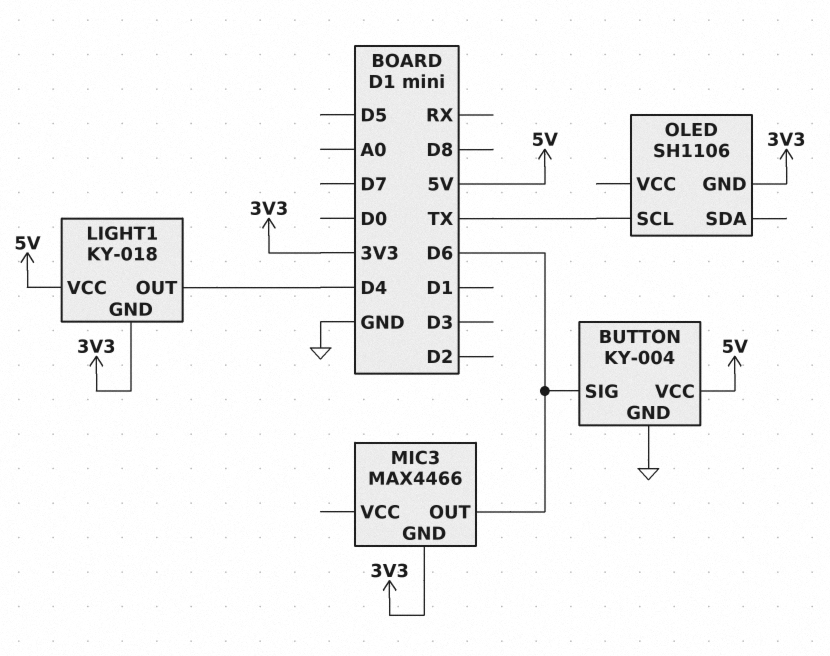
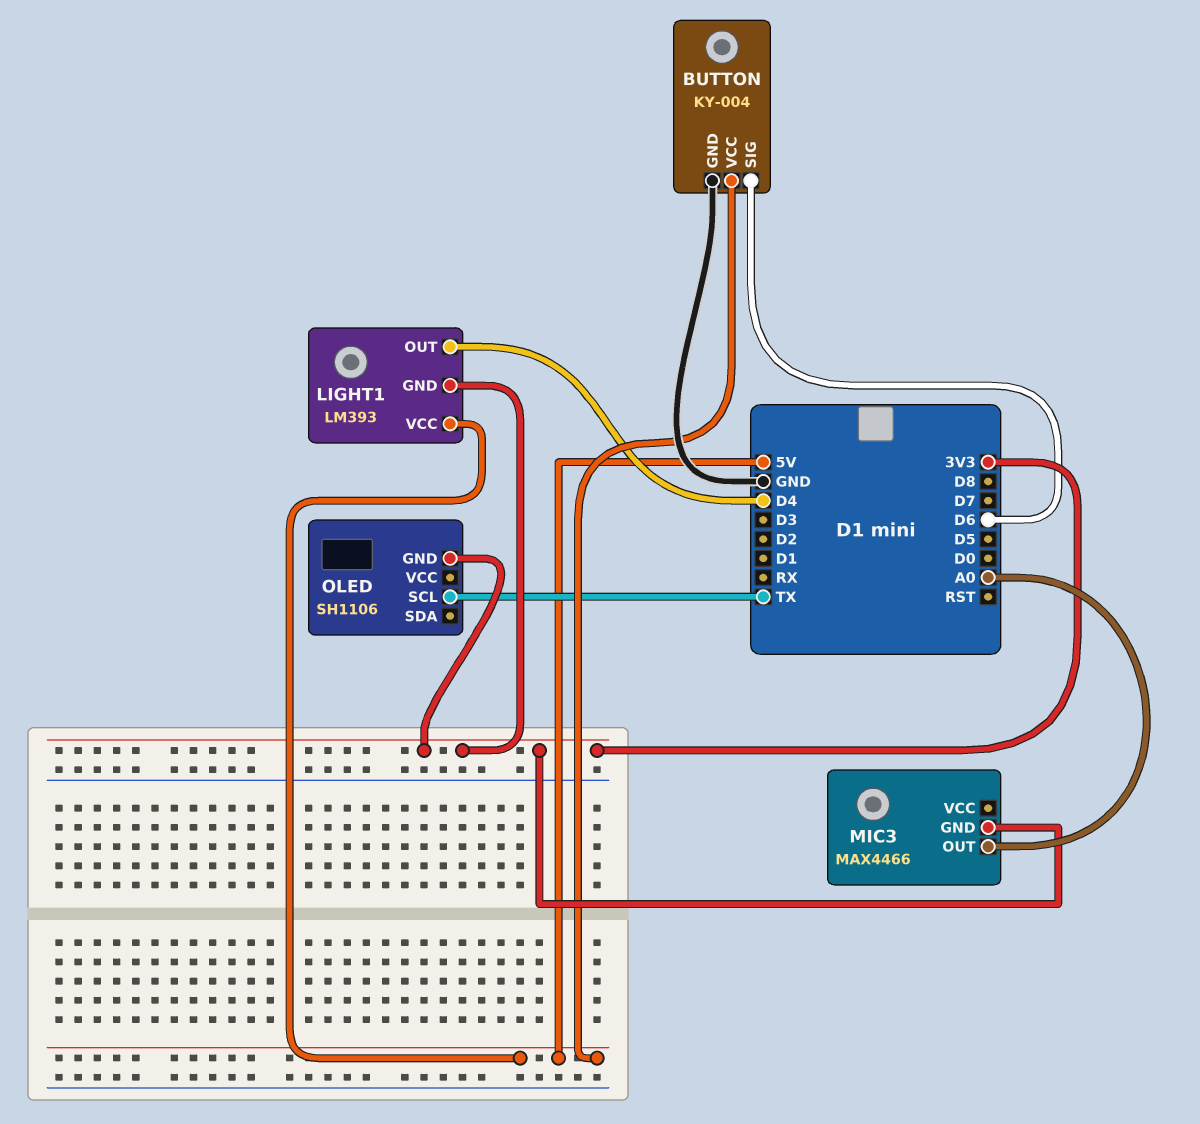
LIGHT1: KY-018 -> LM393
MIC3 pin OUT: D6 -> A0

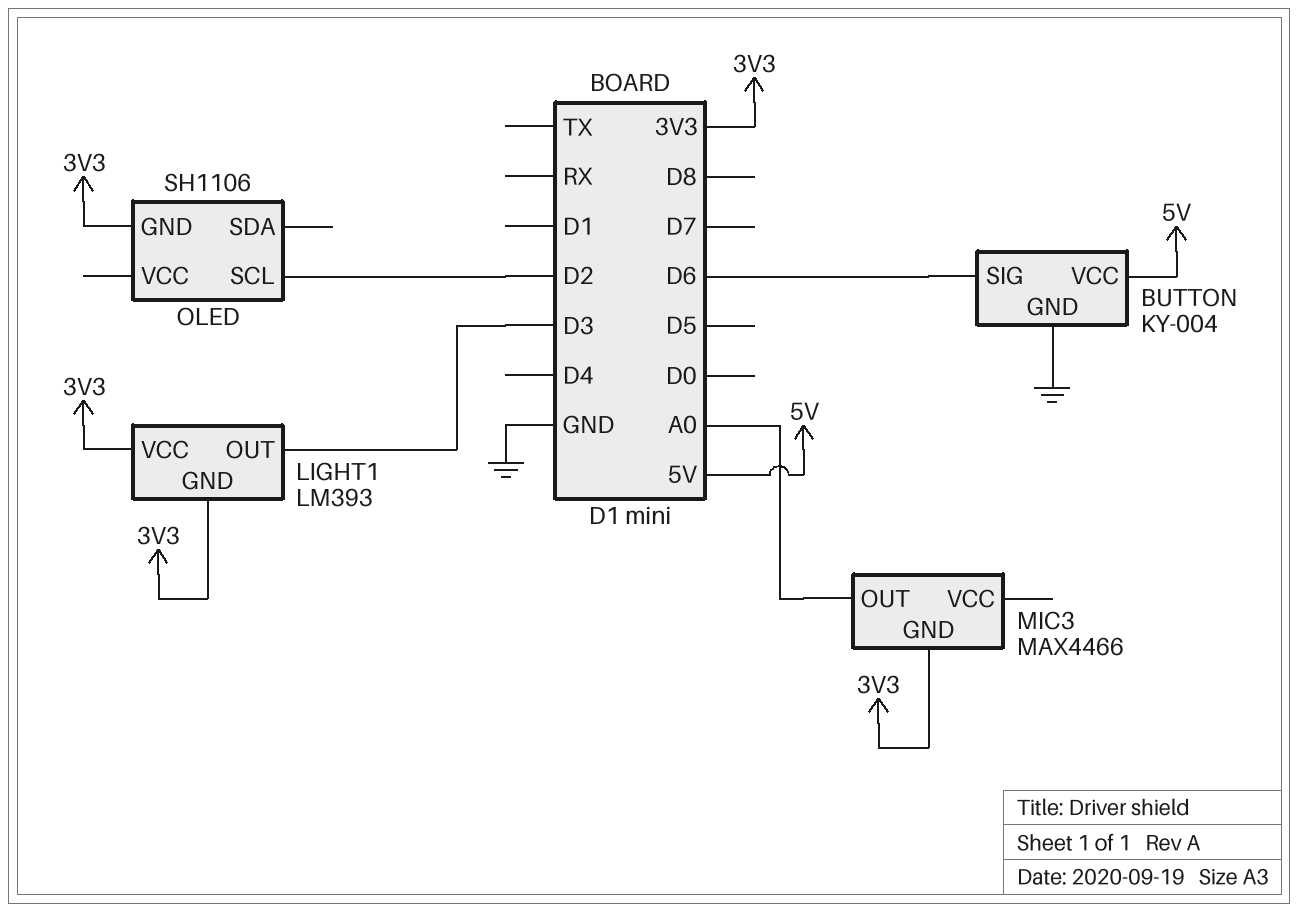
LIGHT1 pin OUT: D4 -> D3
LIGHT1 pin VCC: 5V -> 3V3
OLED pin SCL: TX -> D2

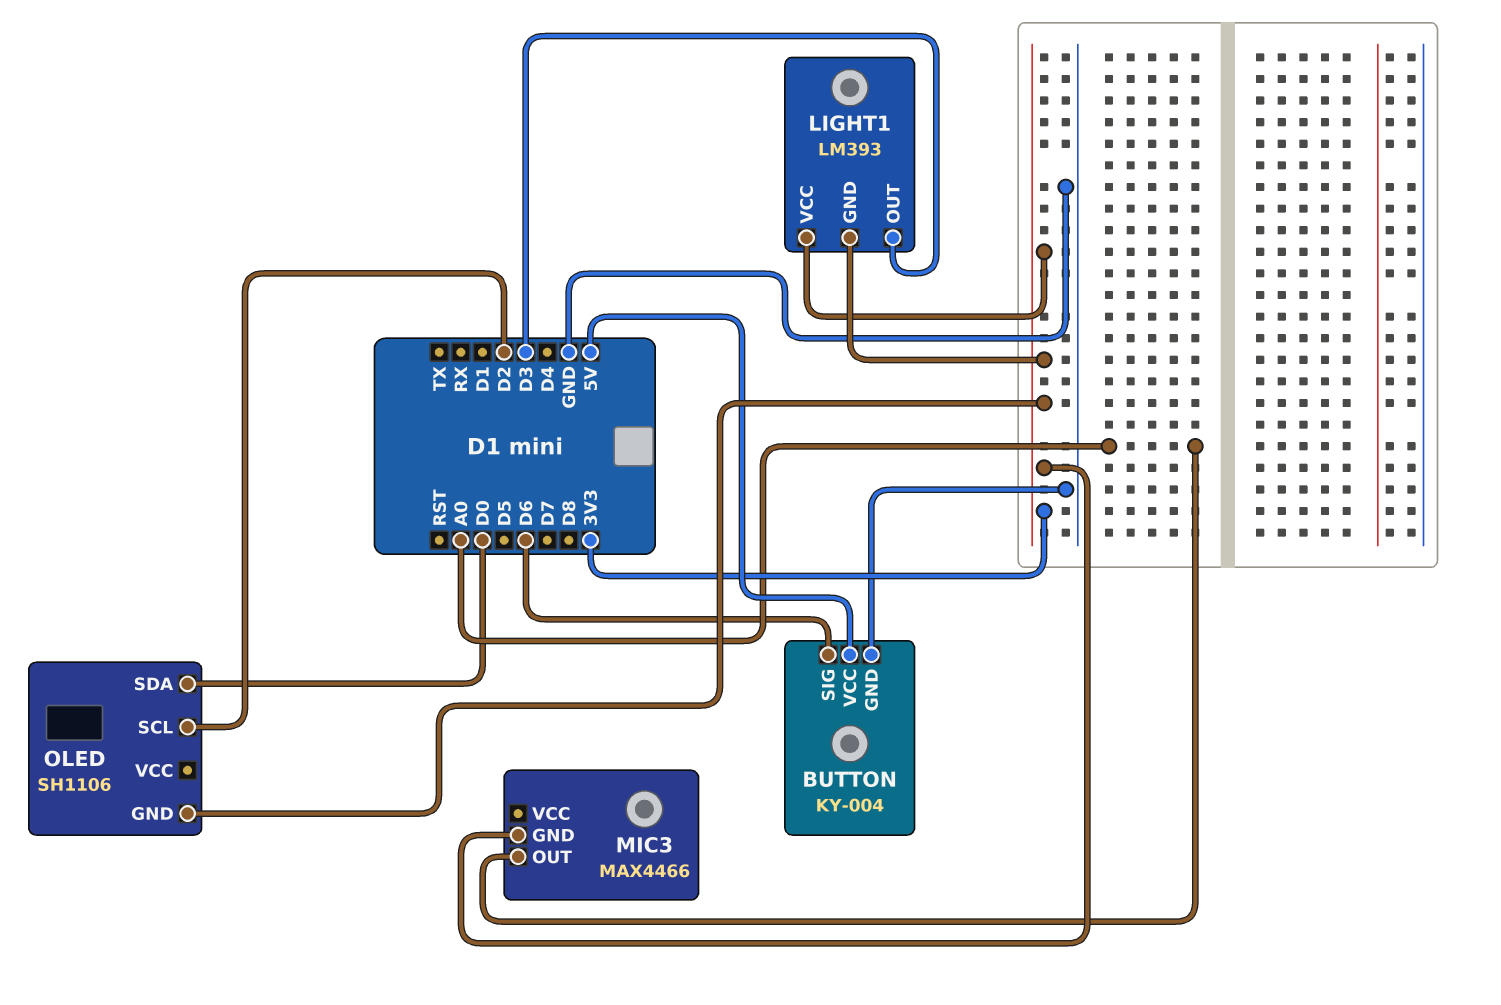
OLED pin SDA: none -> D0

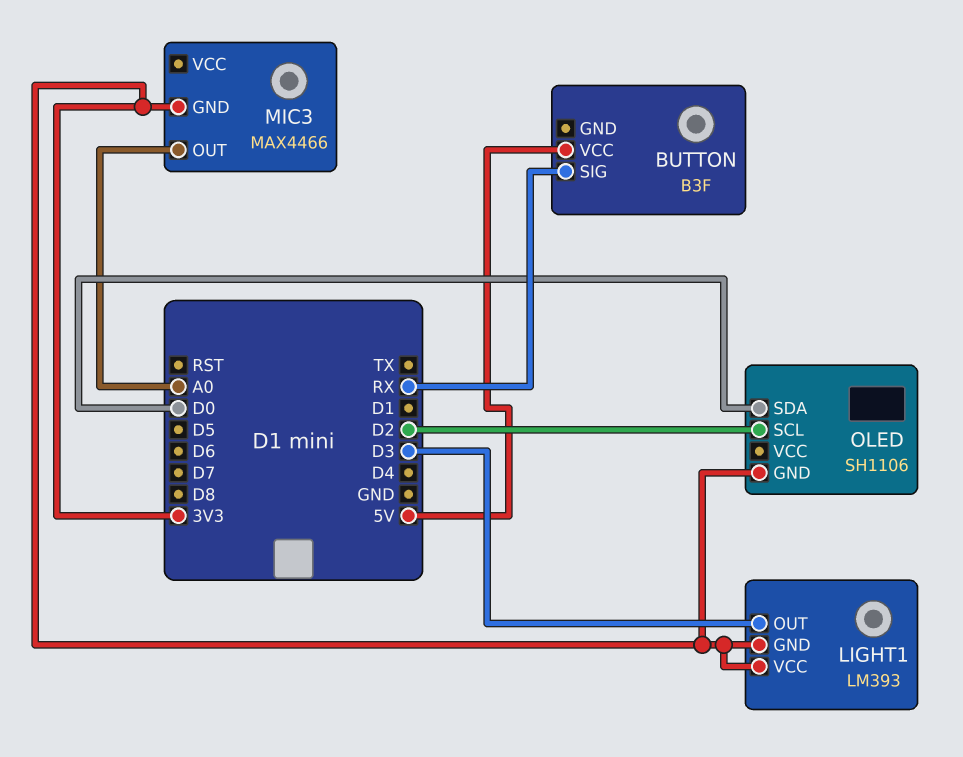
BUTTON: KY-004 -> B3F
BUTTON pin GND: GND -> none
BUTTON pin SIG: D6 -> RX

